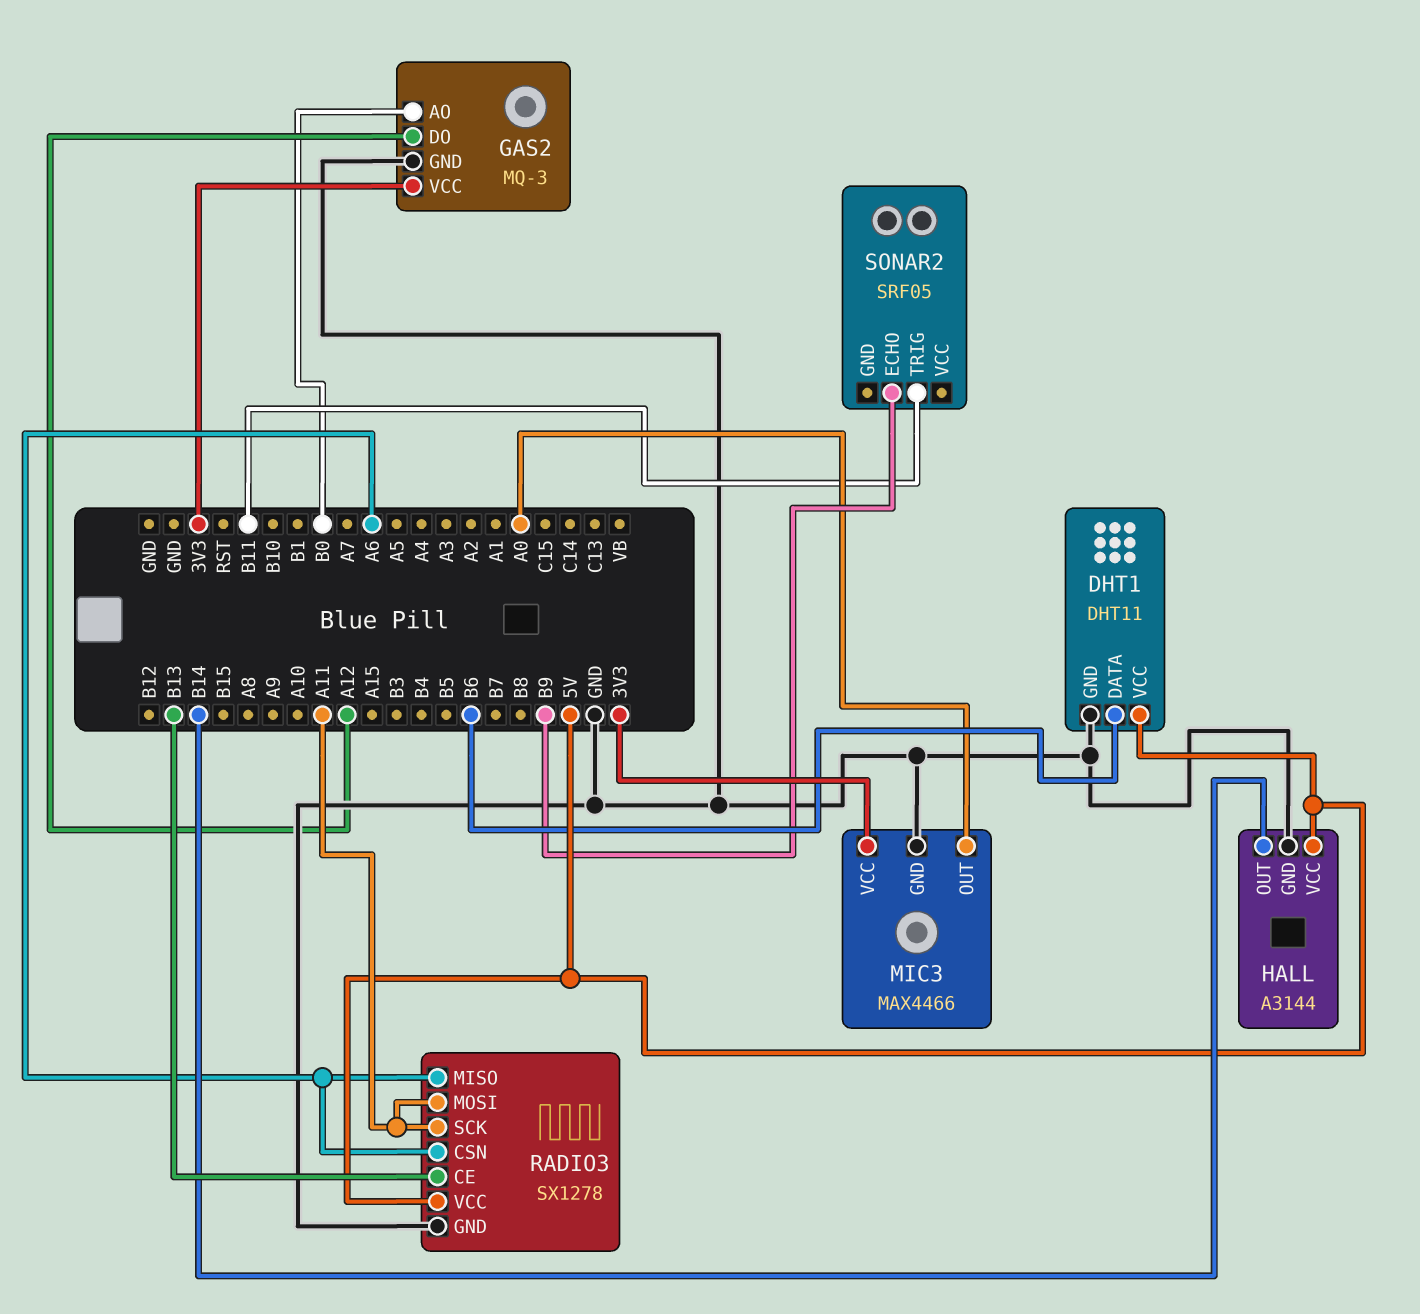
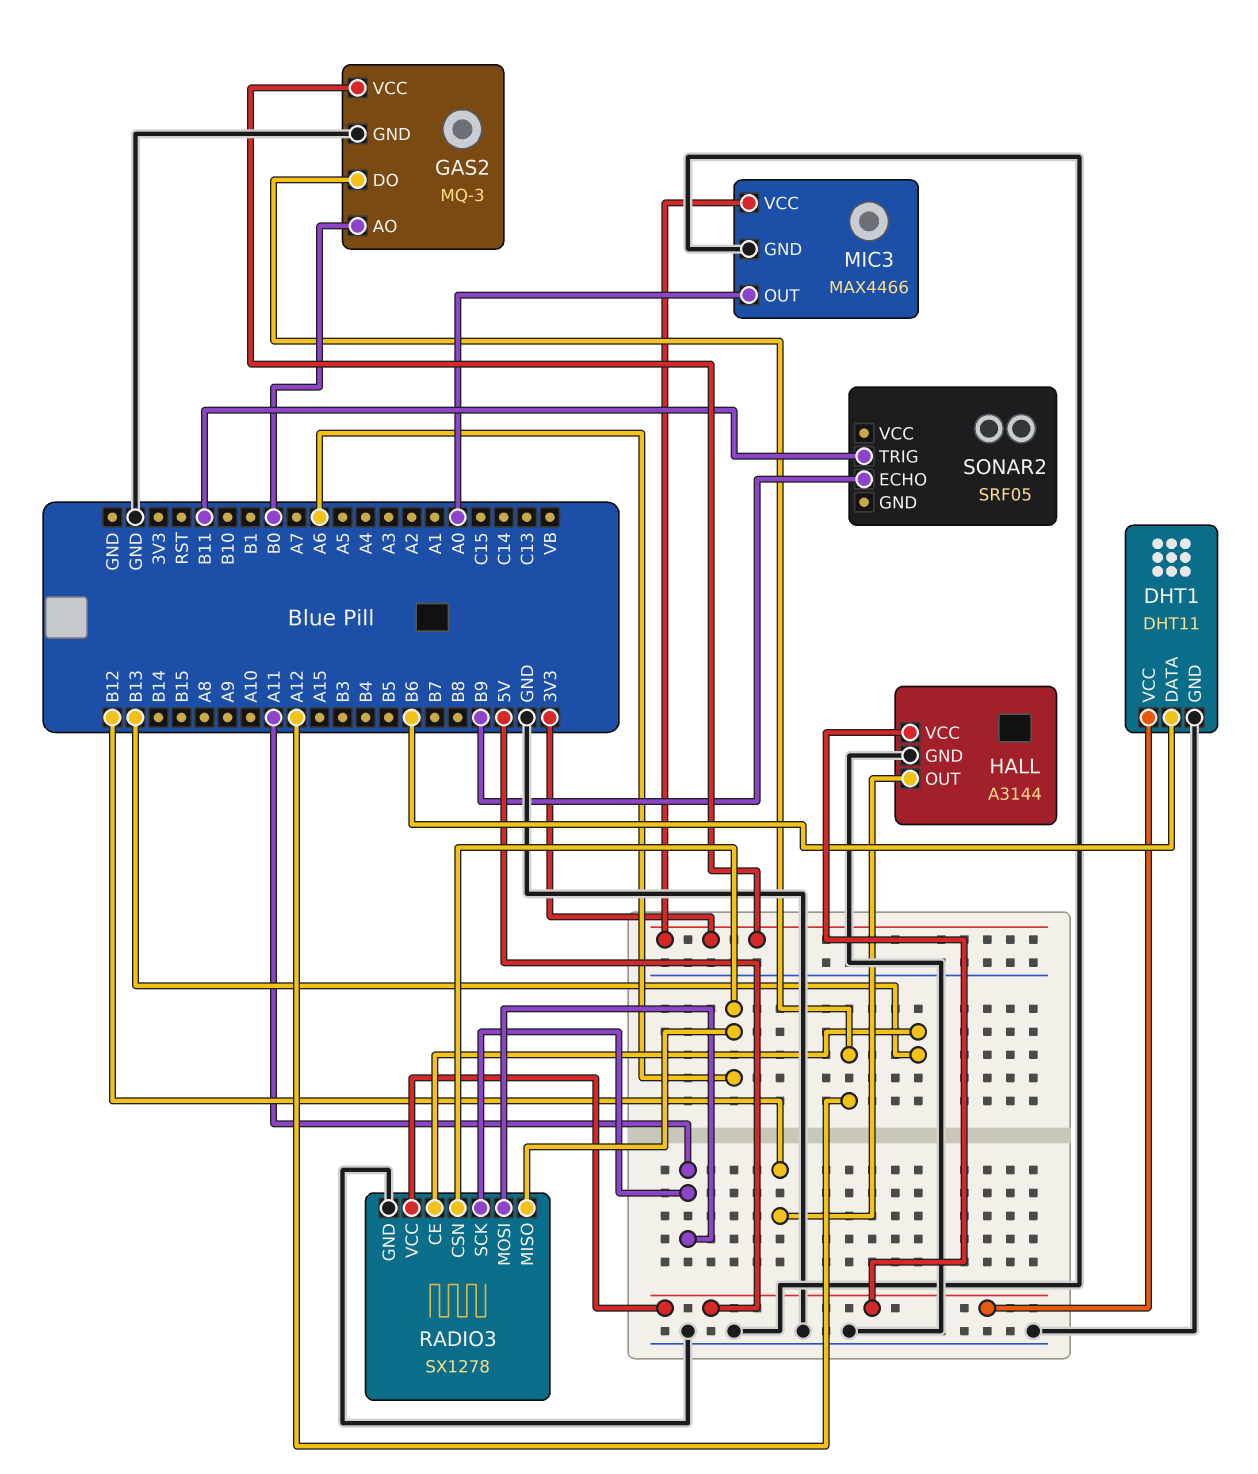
HALL pin OUT: B14 -> B12

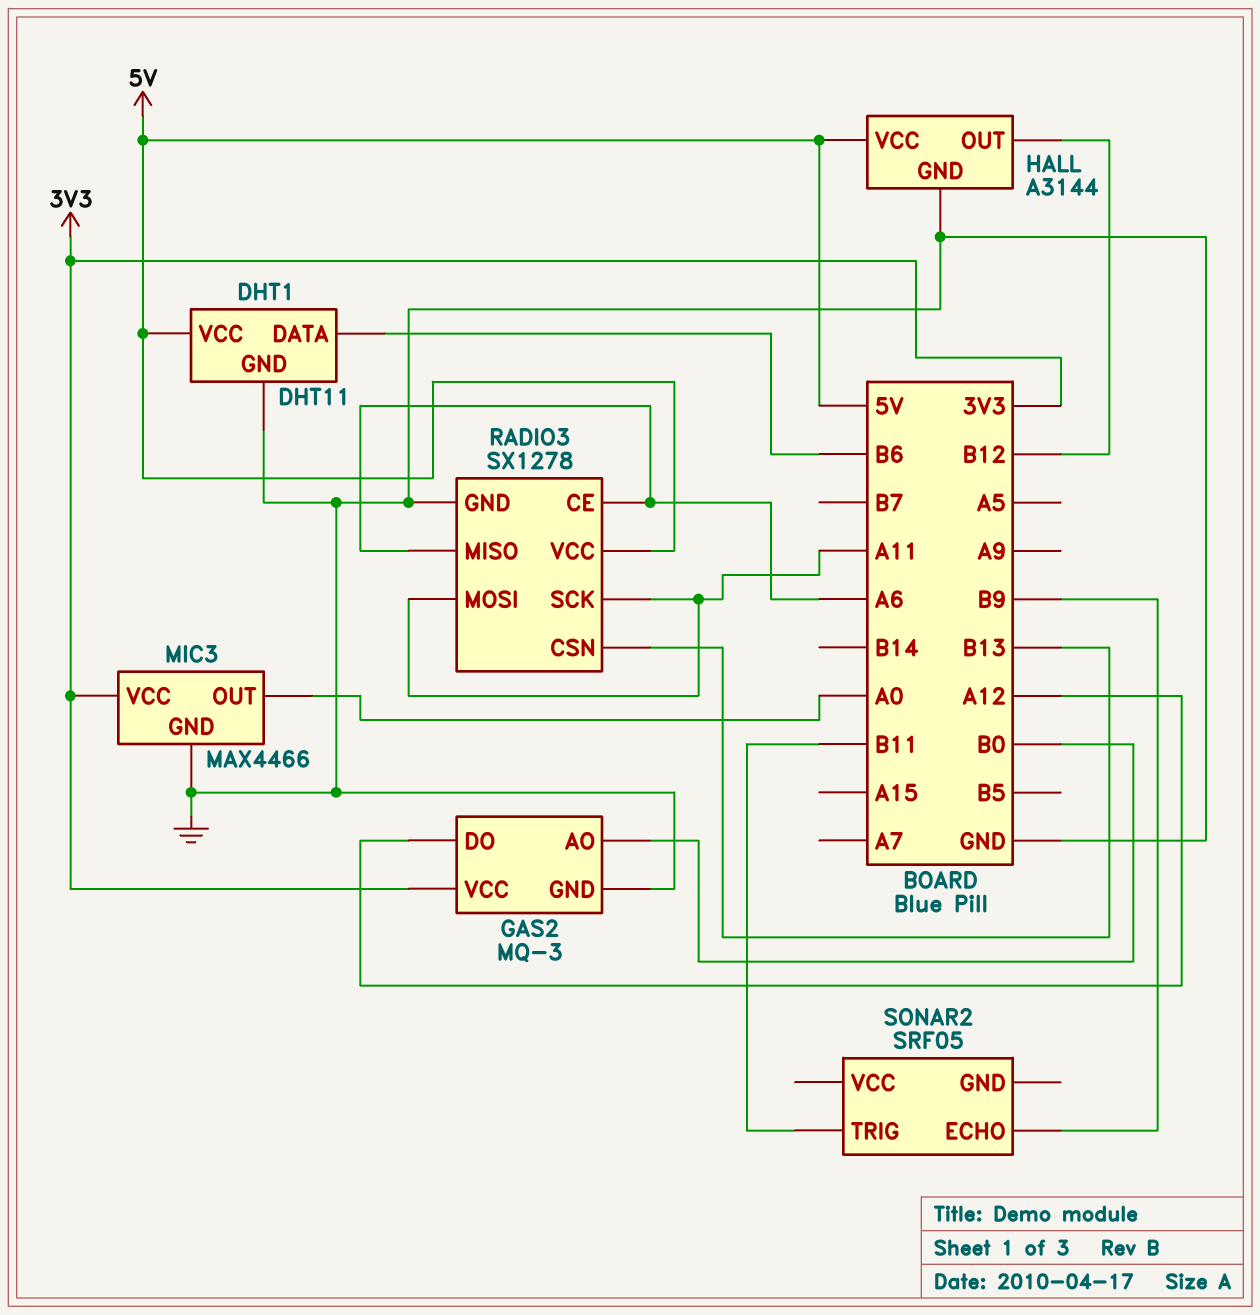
RADIO3 pin CE: B13 -> A6
RADIO3 pin CSN: A6 -> B13

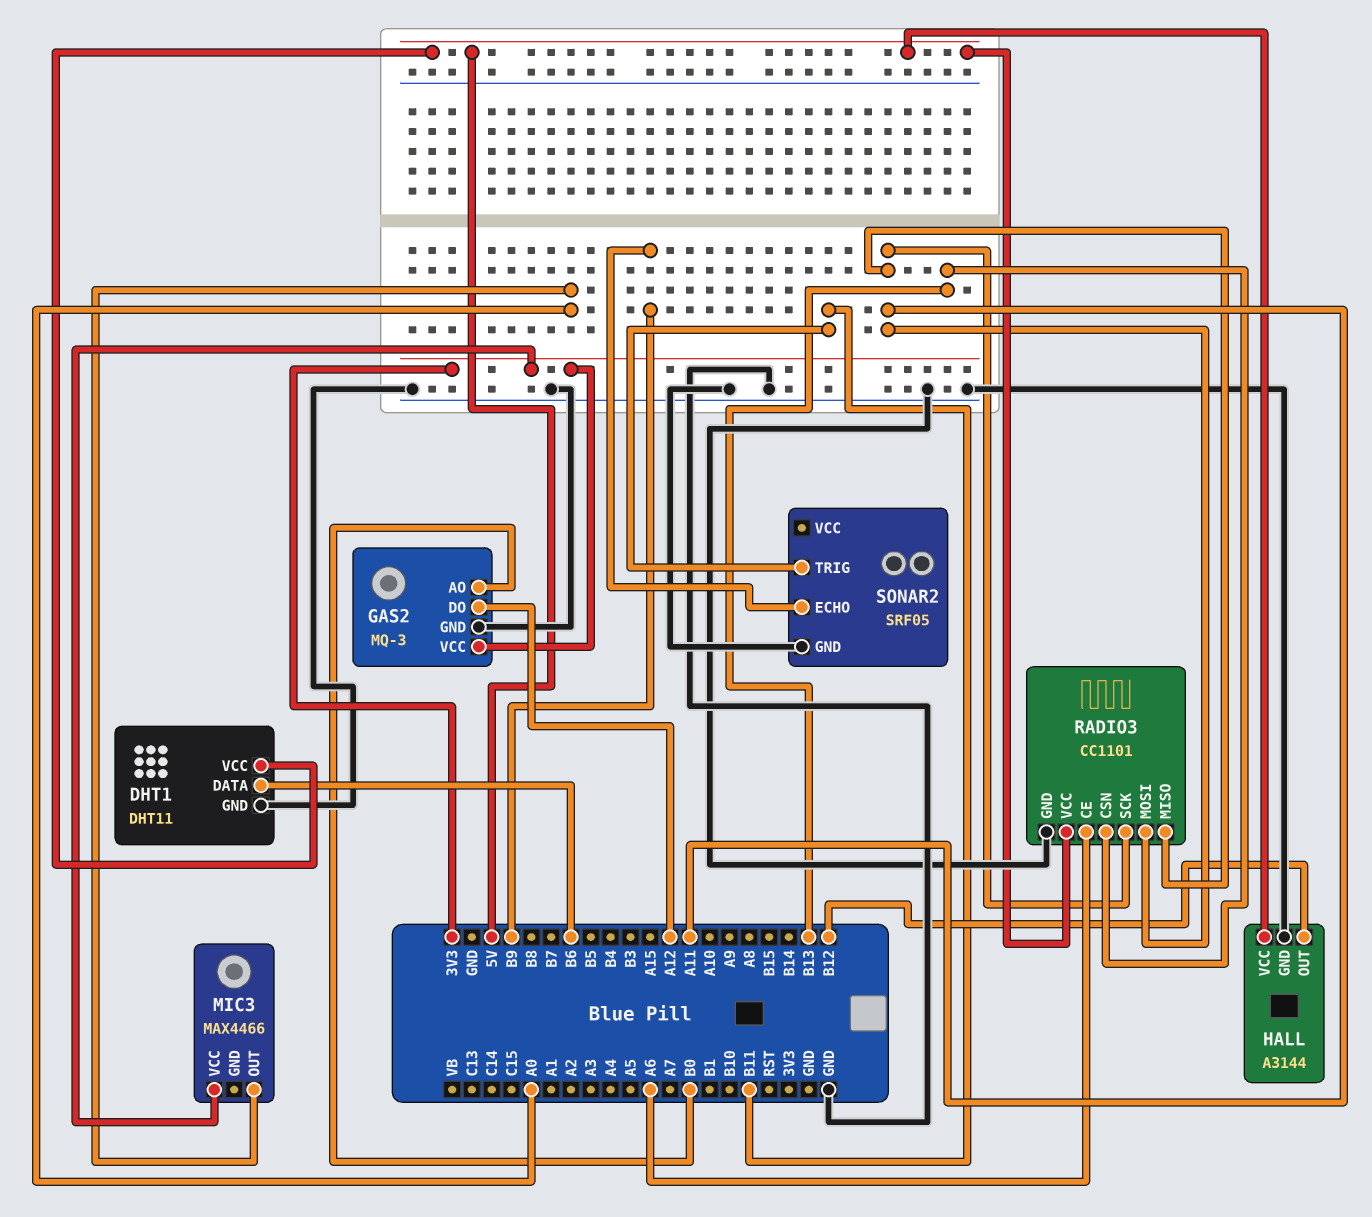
MIC3 pin GND: GND -> none
RADIO3: SX1278 -> CC1101
RADIO3 pin MISO: A6 -> A11
SONAR2 pin GND: none -> GND

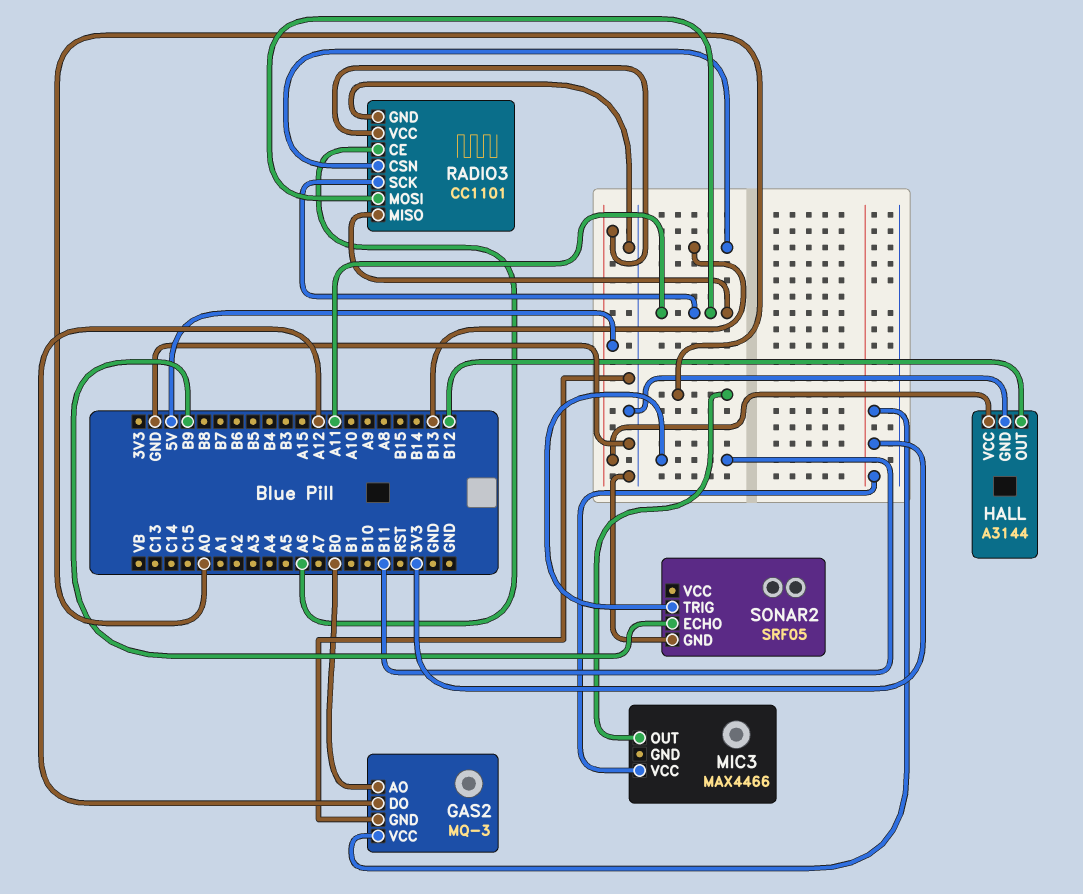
DHT1: DHT11 -> none
DHT1 pin DATA: B6 -> none
DHT1 pin GND: GND -> none
DHT1 pin VCC: 5V -> none

